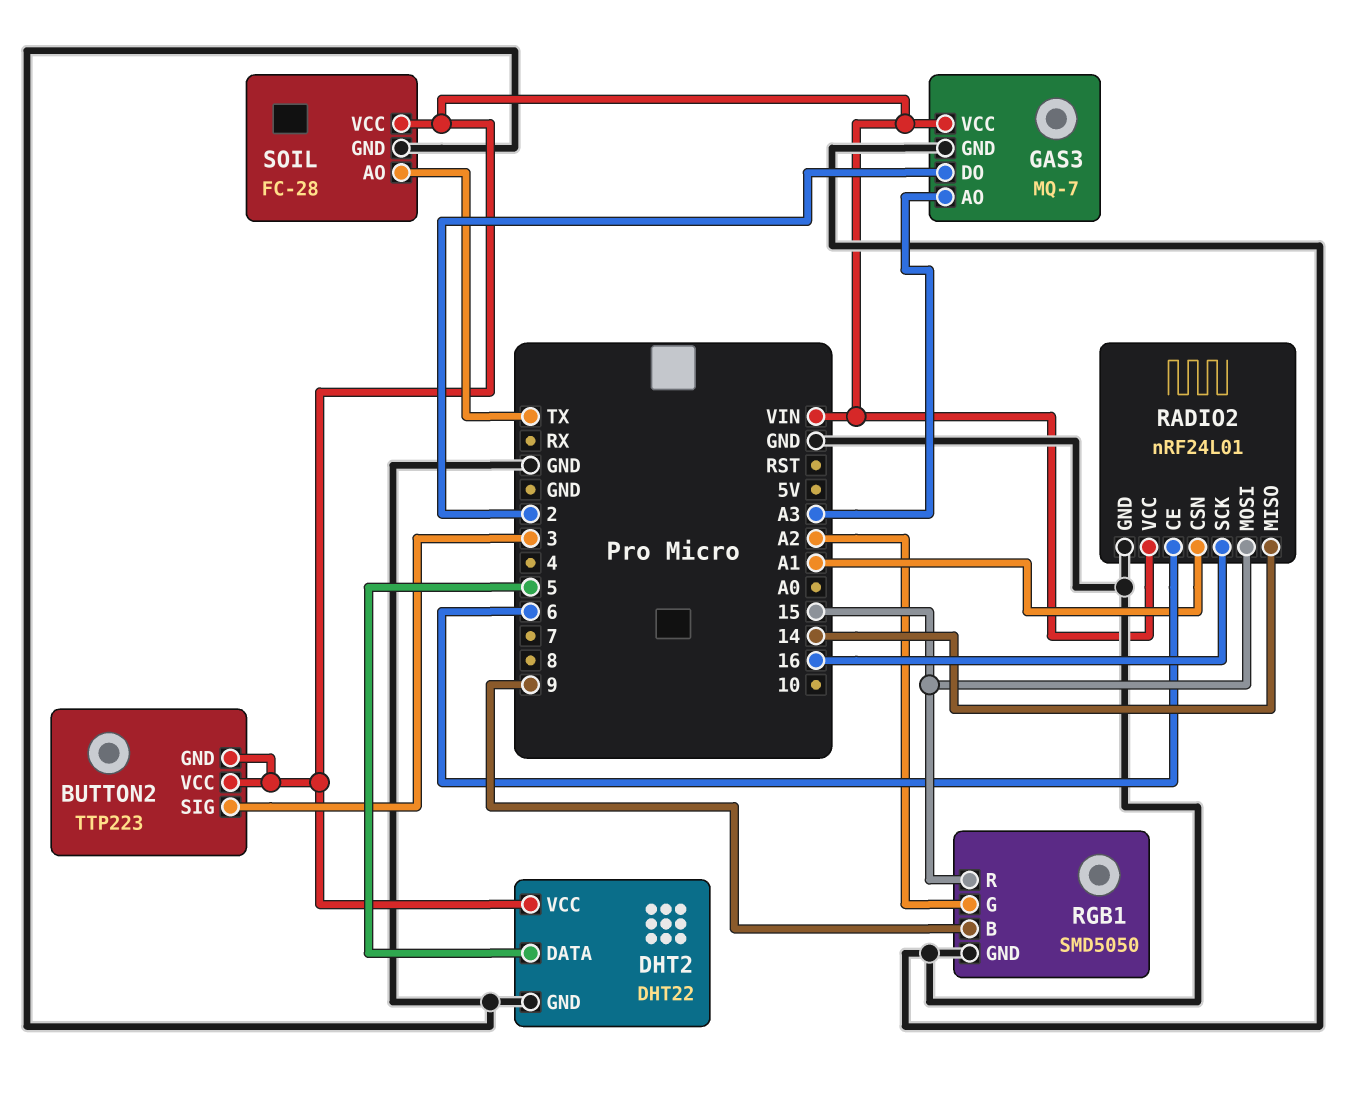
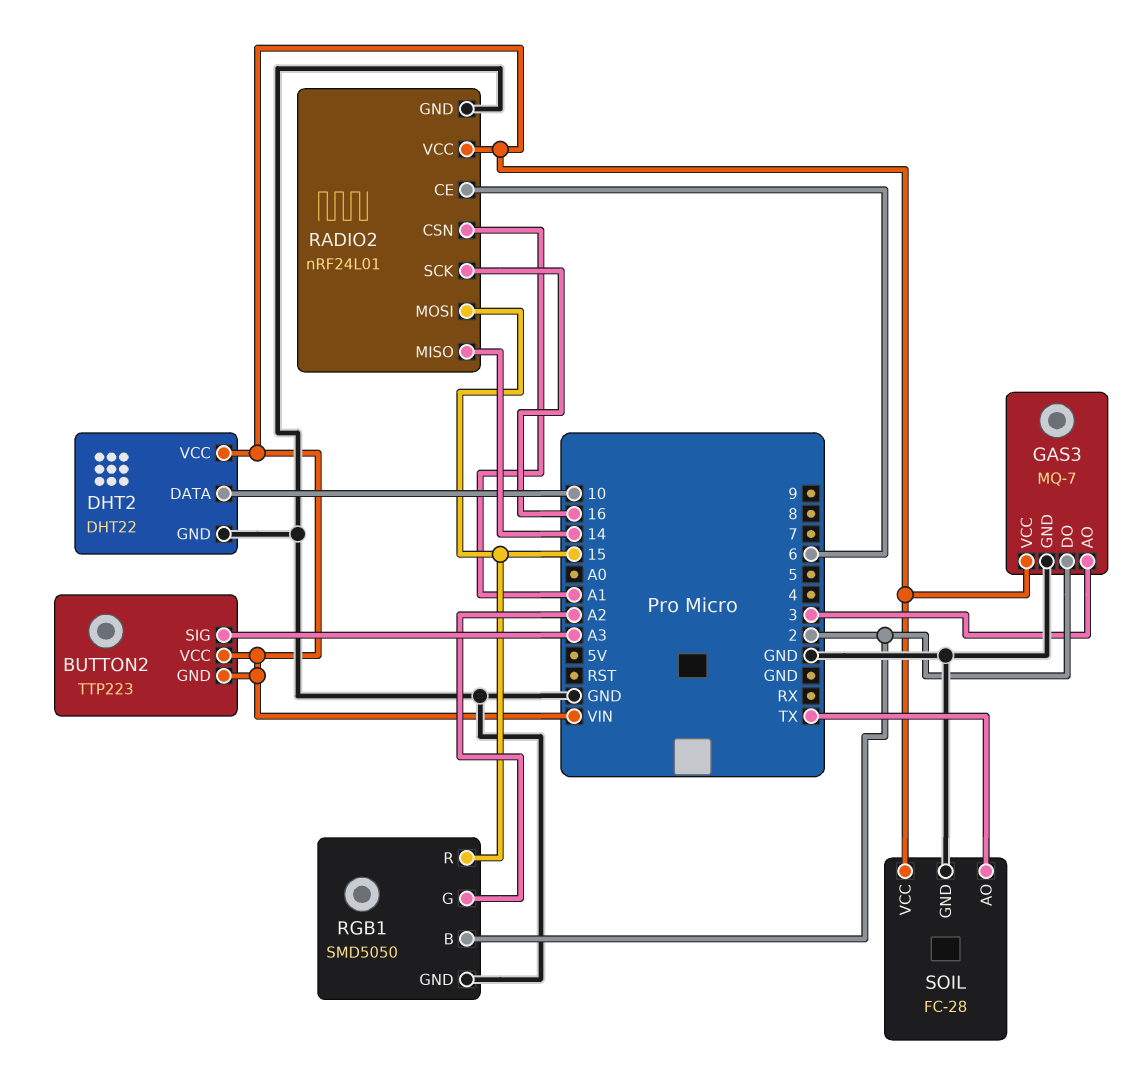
BUTTON2 pin SIG: 3 -> A3
DHT2 pin DATA: 5 -> 10
GAS3 pin AO: A3 -> 3
RGB1 pin B: 9 -> 2

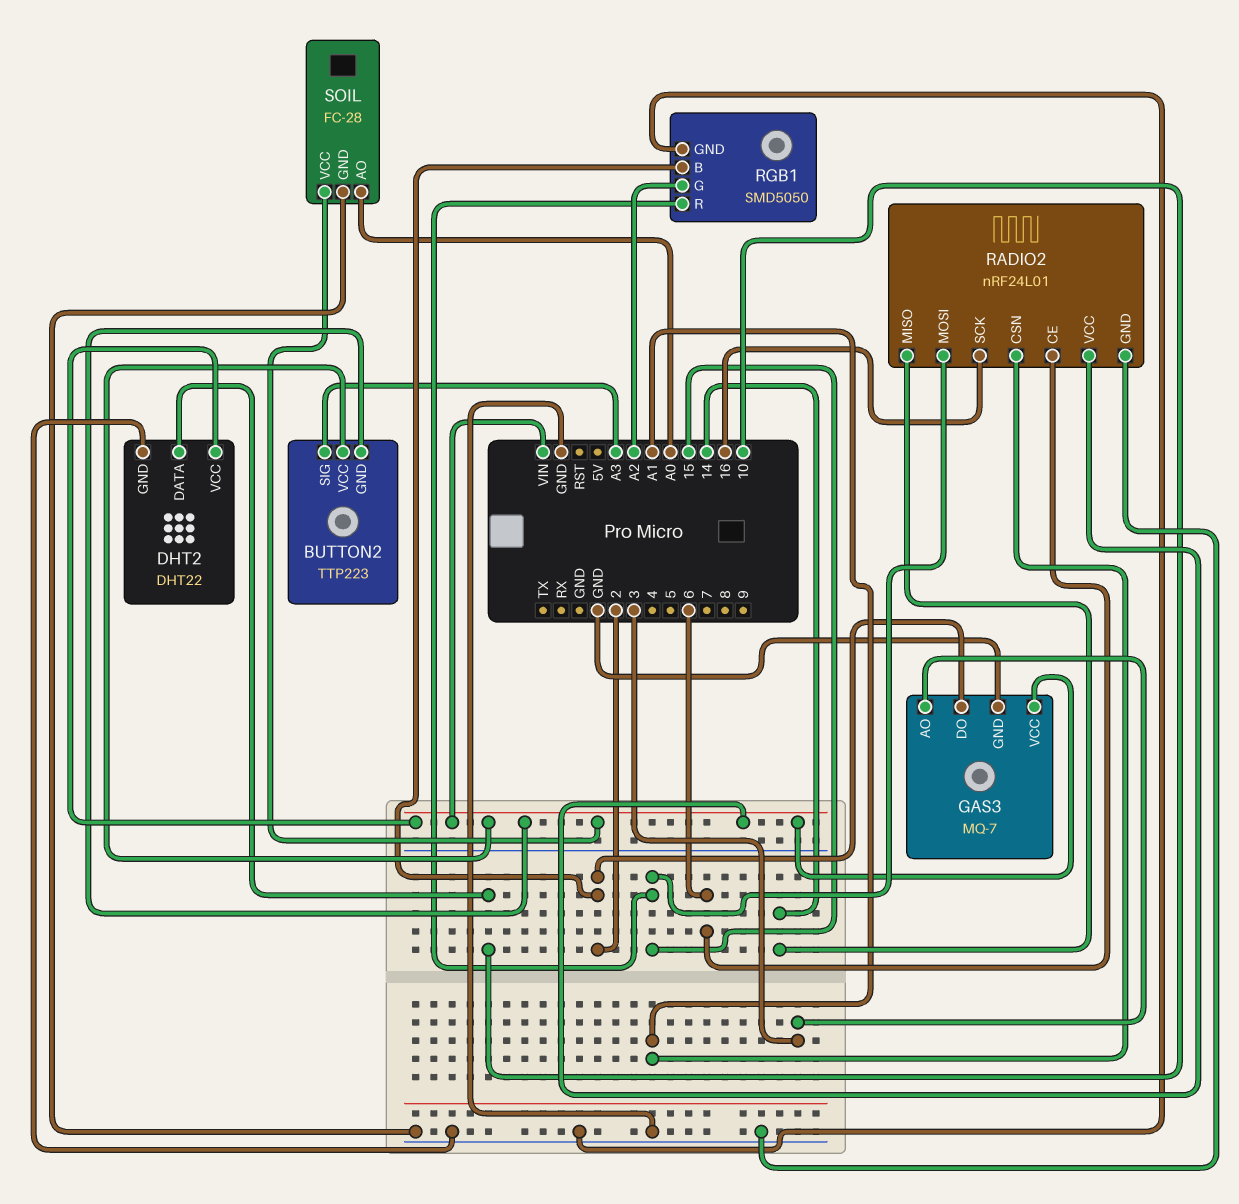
SOIL pin AO: TX -> A0

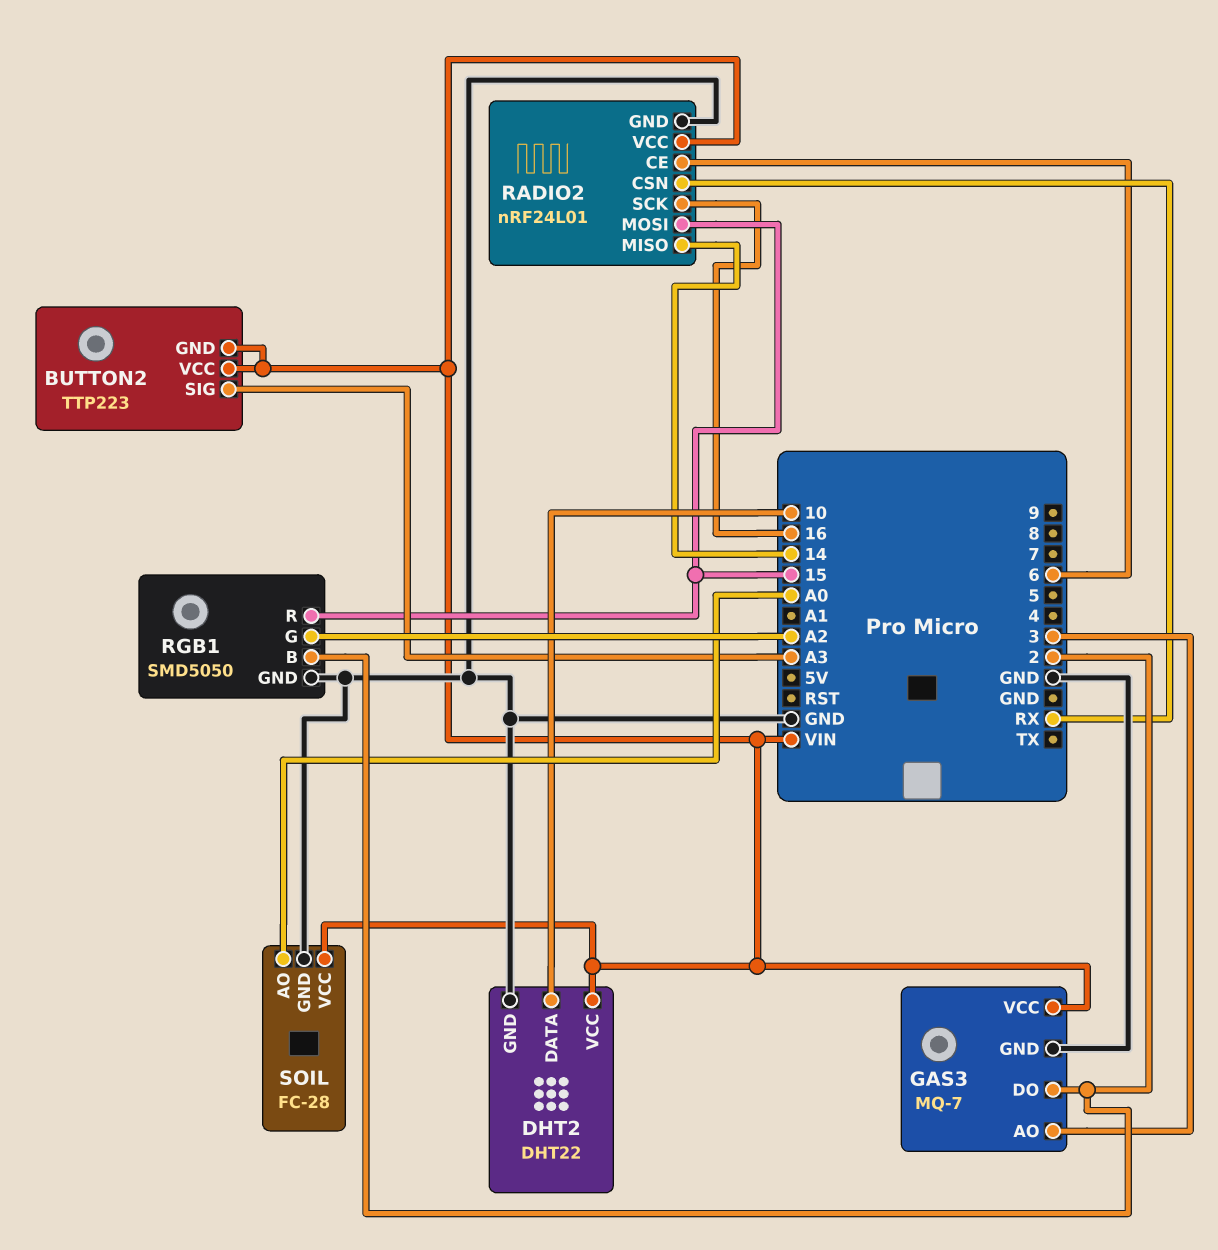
RADIO2 pin CSN: A1 -> RX

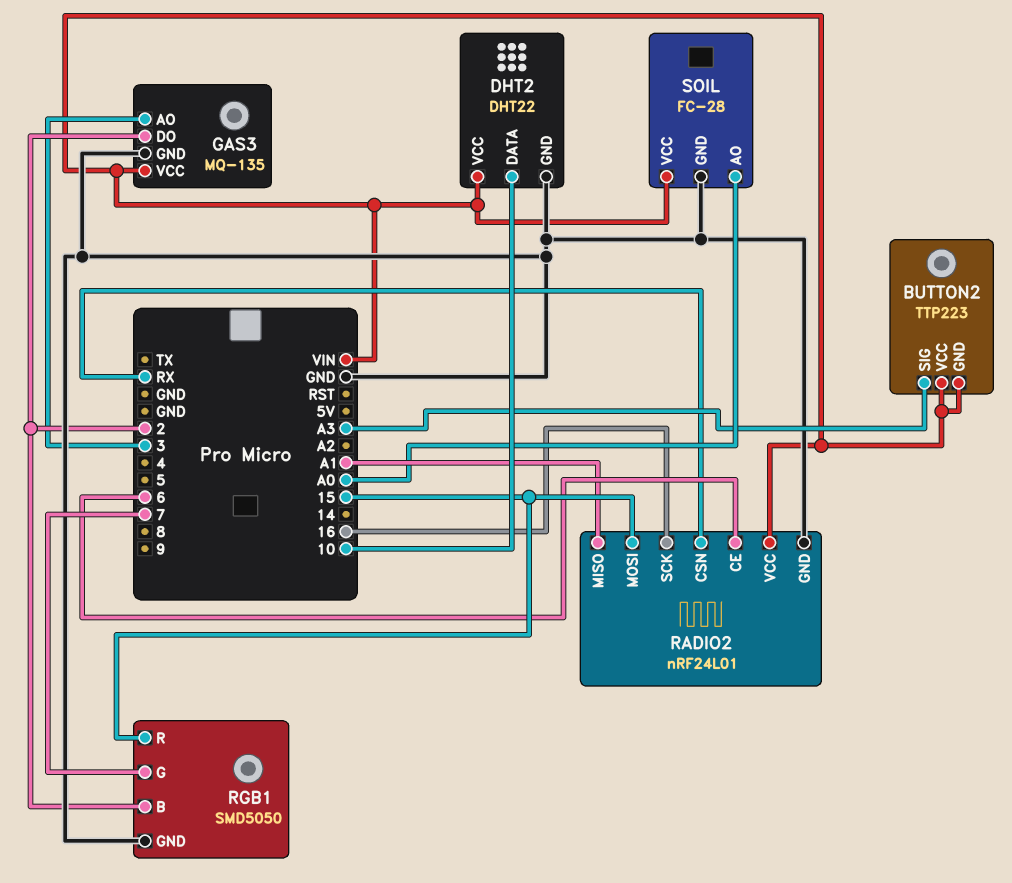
GAS3: MQ-7 -> MQ-135
RADIO2 pin MISO: 14 -> A1
RGB1 pin G: A2 -> 7

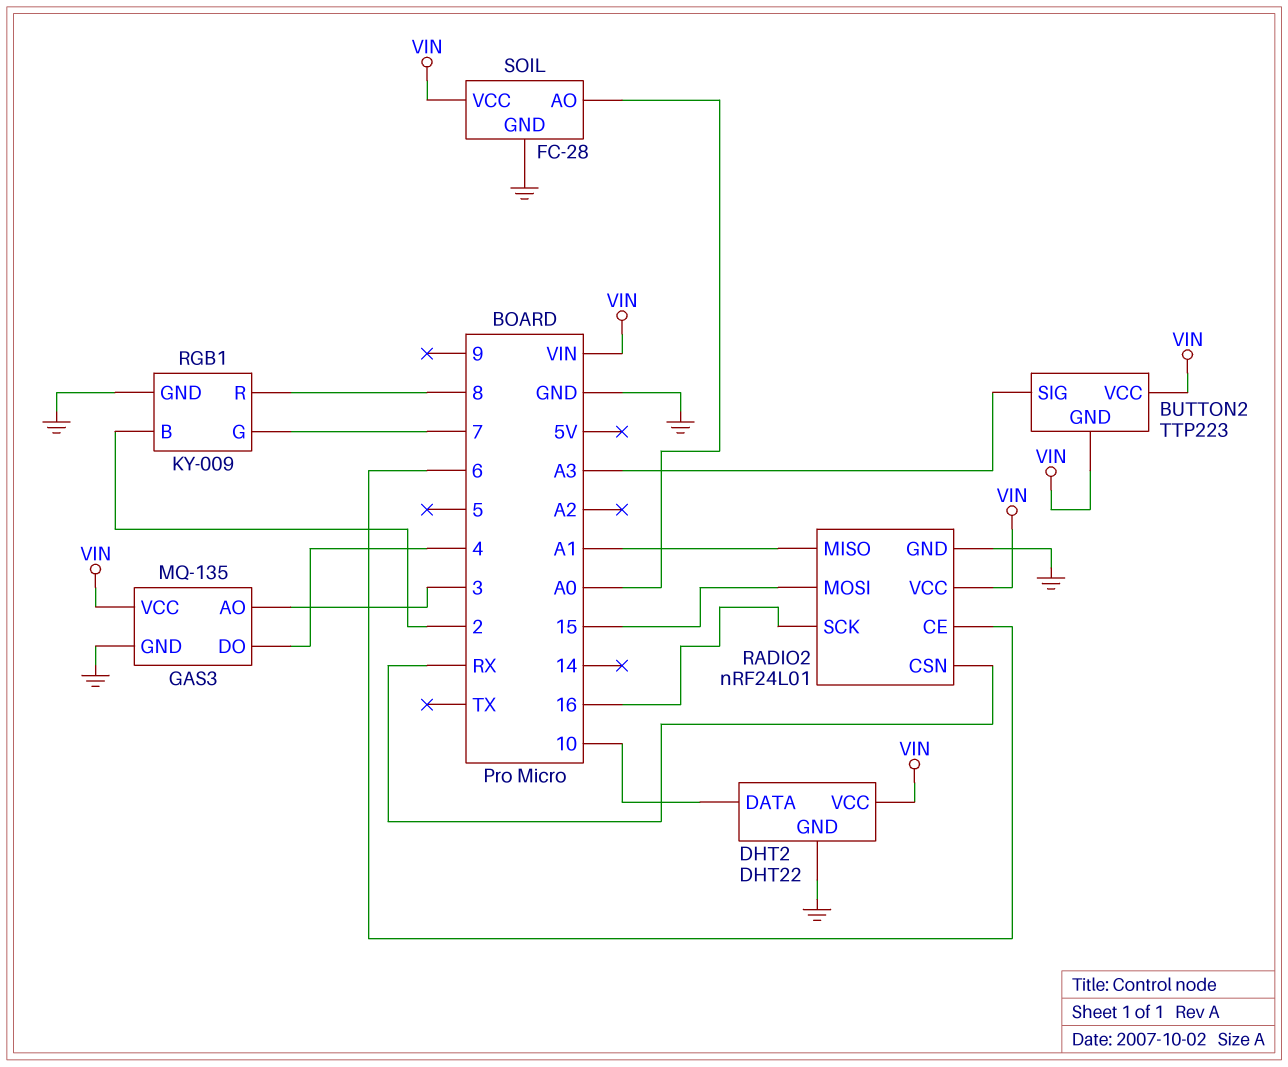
GAS3 pin DO: 2 -> 4
RGB1: SMD5050 -> KY-009
RGB1 pin R: 15 -> 8

